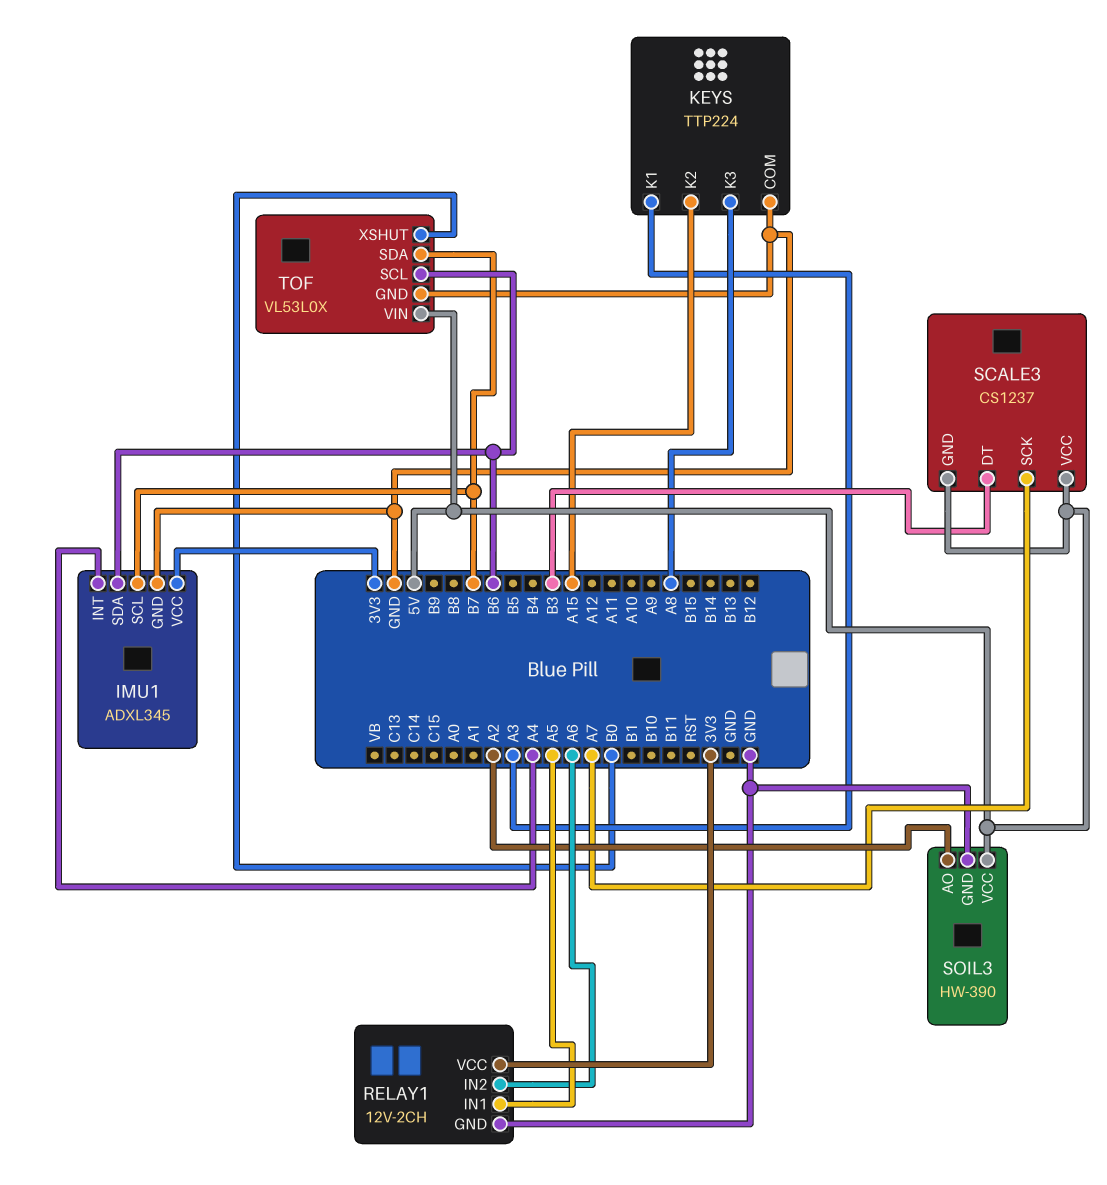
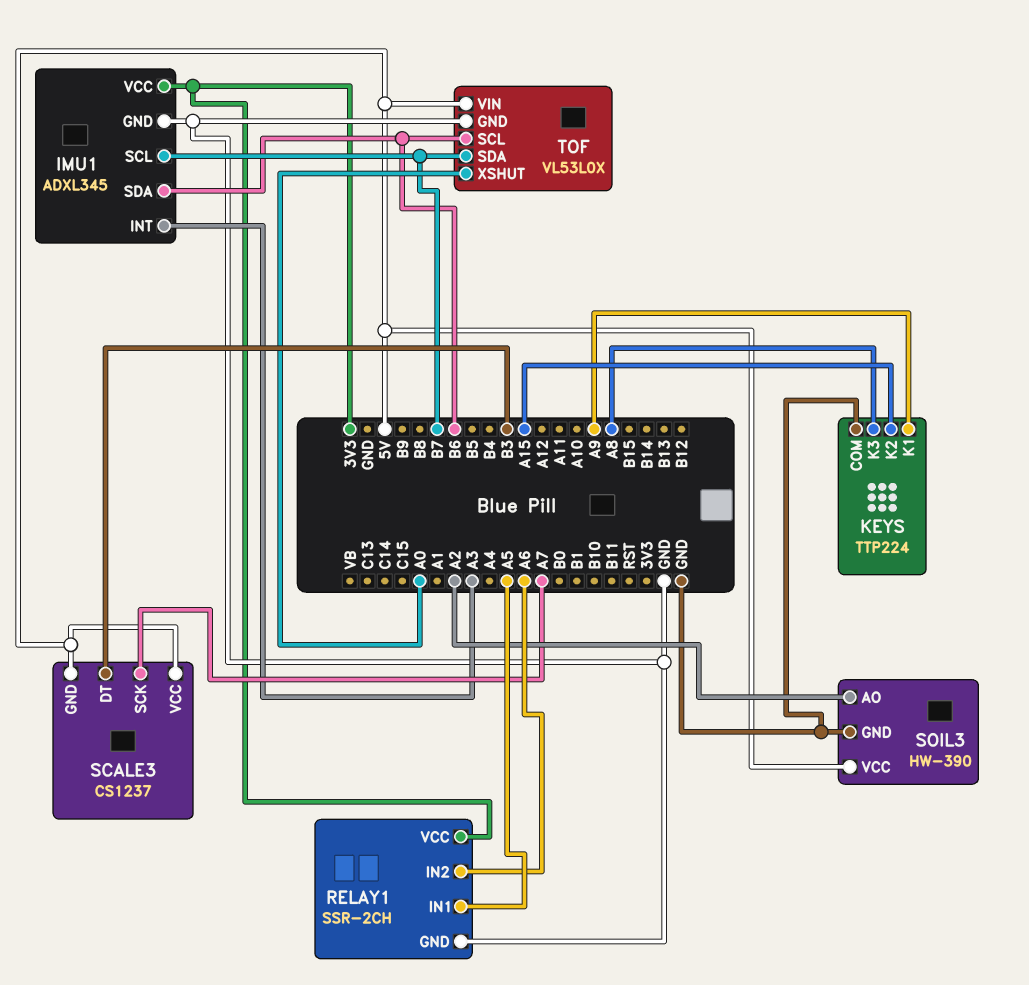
IMU1 pin INT: A4 -> A3
KEYS pin K1: A3 -> A9
RELAY1: 12V-2CH -> SSR-2CH
TOF pin XSHUT: B0 -> A0

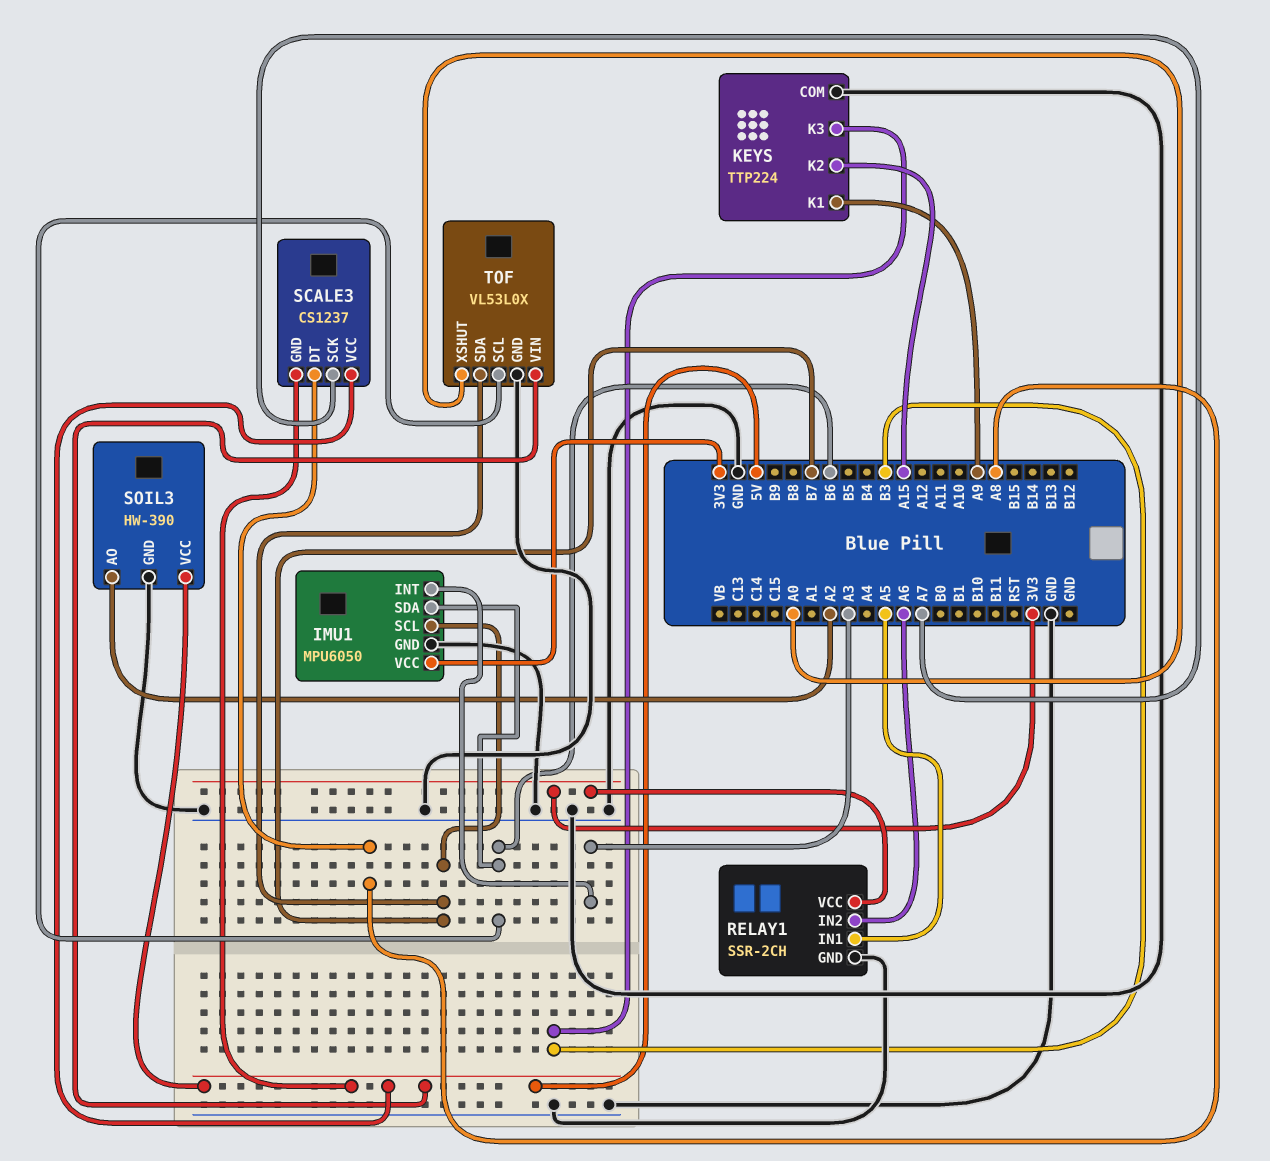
IMU1: ADXL345 -> MPU6050
KEYS pin K3: A8 -> B3
SCALE3 pin DT: B3 -> A8

